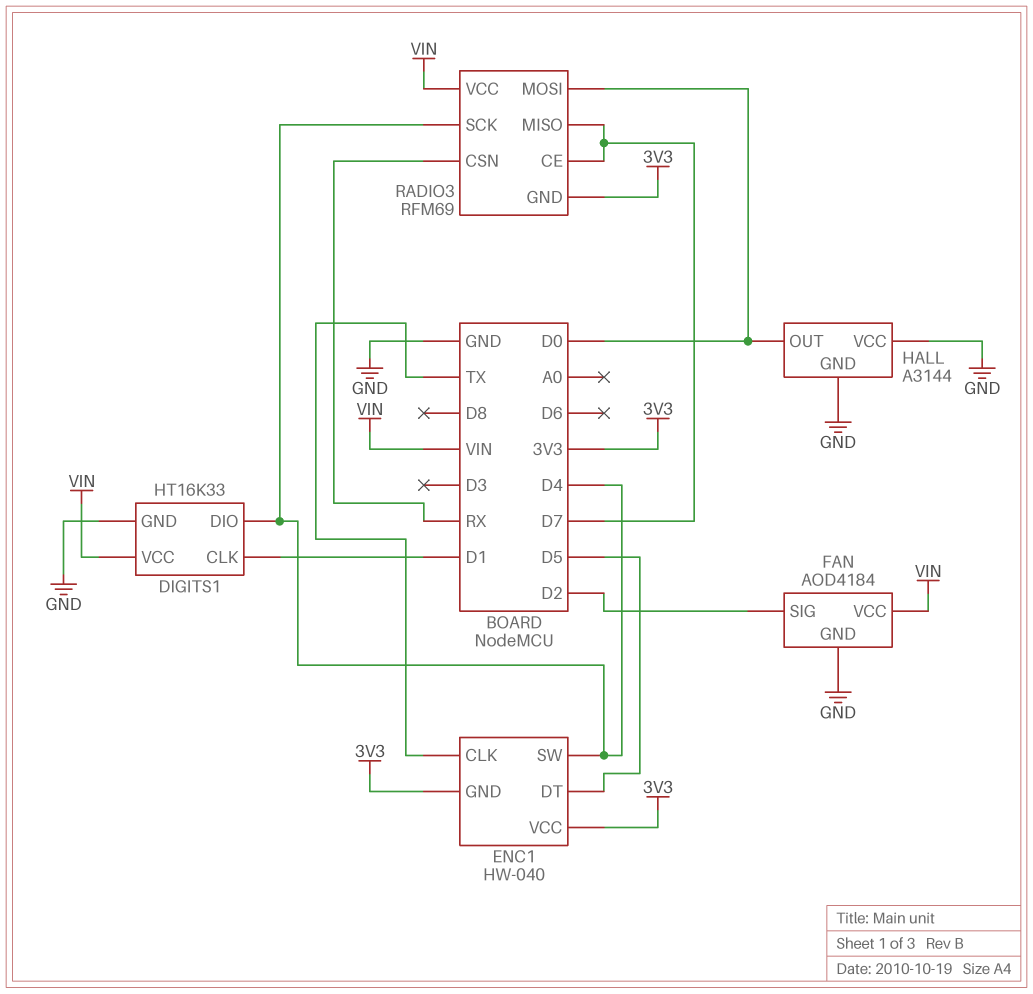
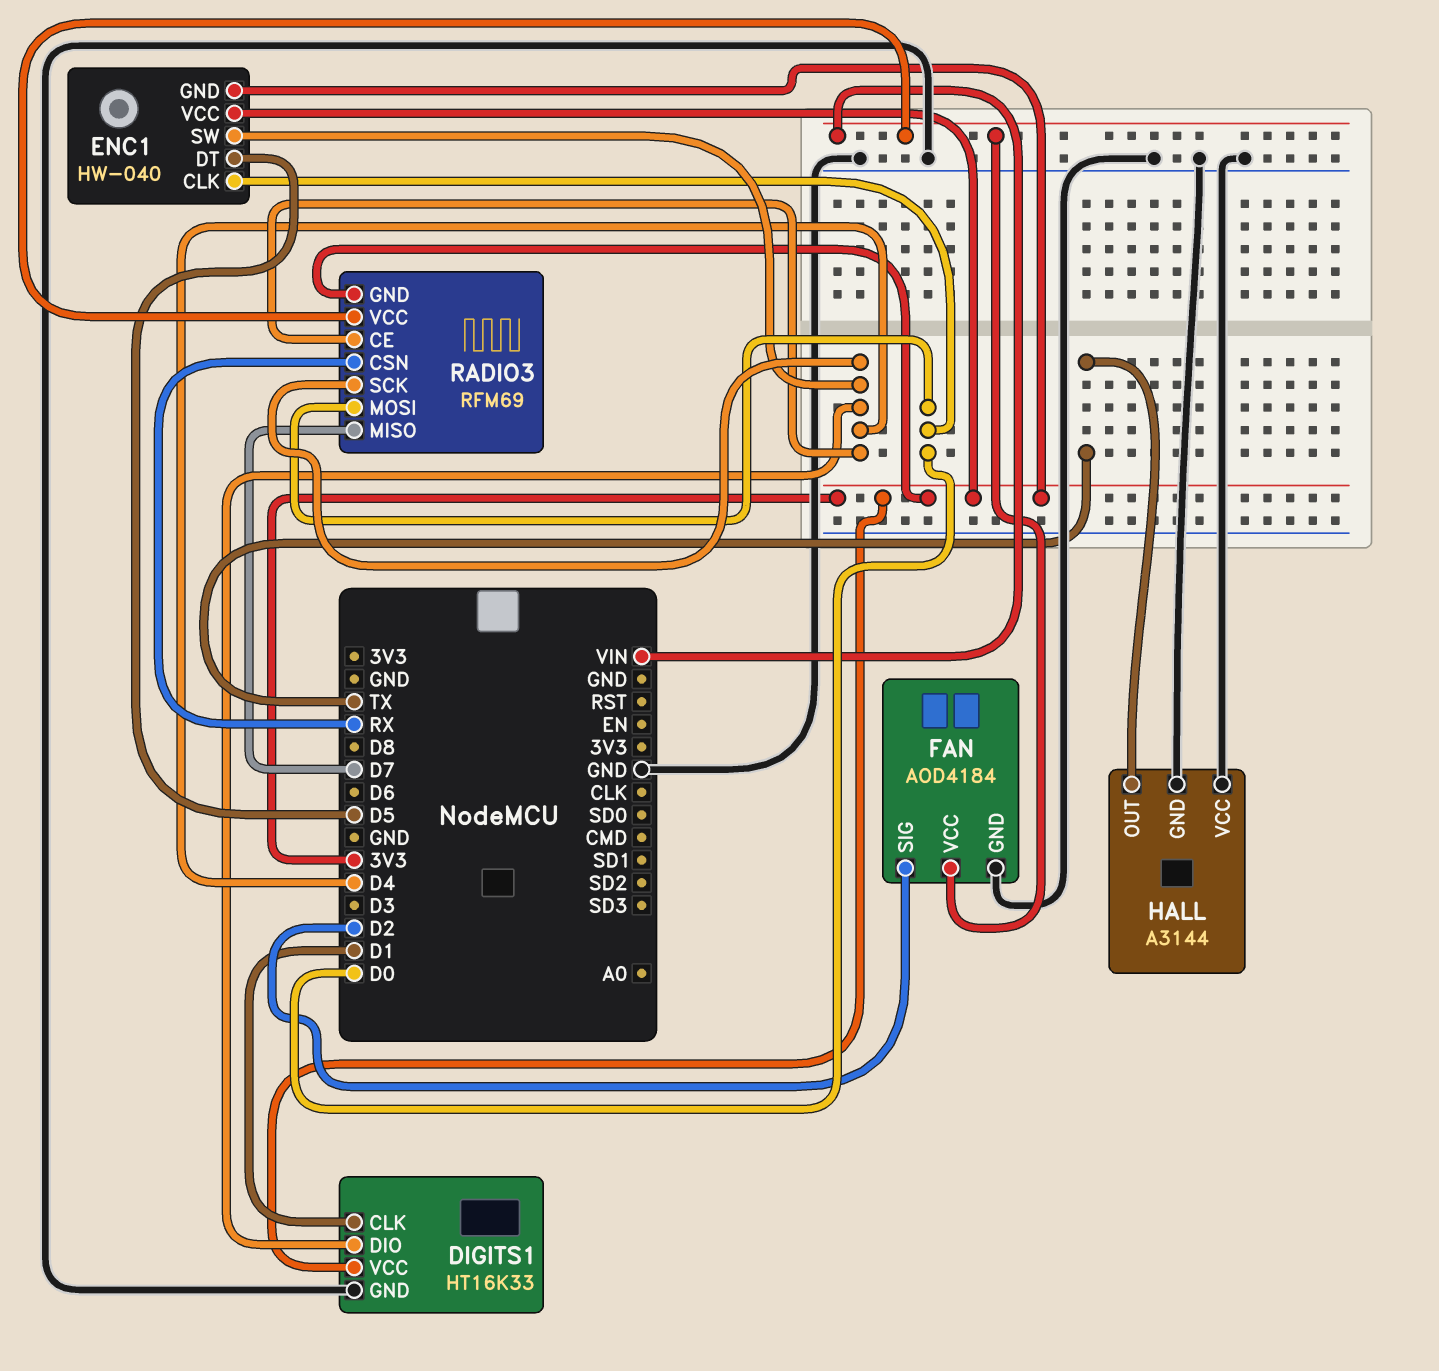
DIGITS1 pin VCC: VIN -> 3V3
ENC1 pin CLK: TX -> D0
HALL pin OUT: D0 -> TX
RADIO3 pin CE: D7 -> D4

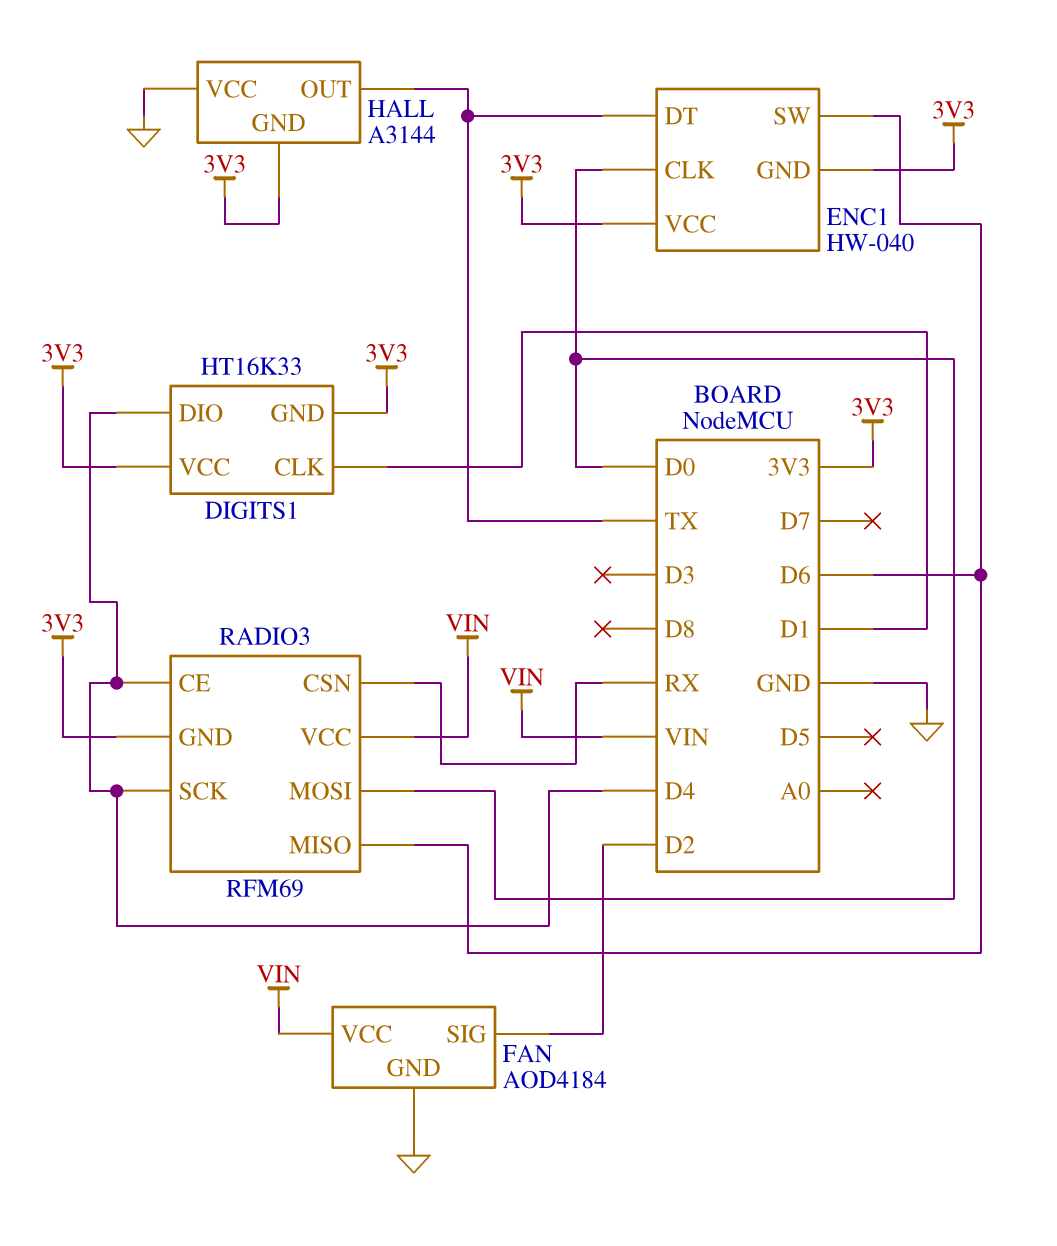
DIGITS1 pin GND: GND -> 3V3
ENC1 pin DT: D5 -> TX
ENC1 pin SW: D4 -> D6
HALL pin GND: GND -> 3V3
RADIO3 pin MISO: D7 -> D6

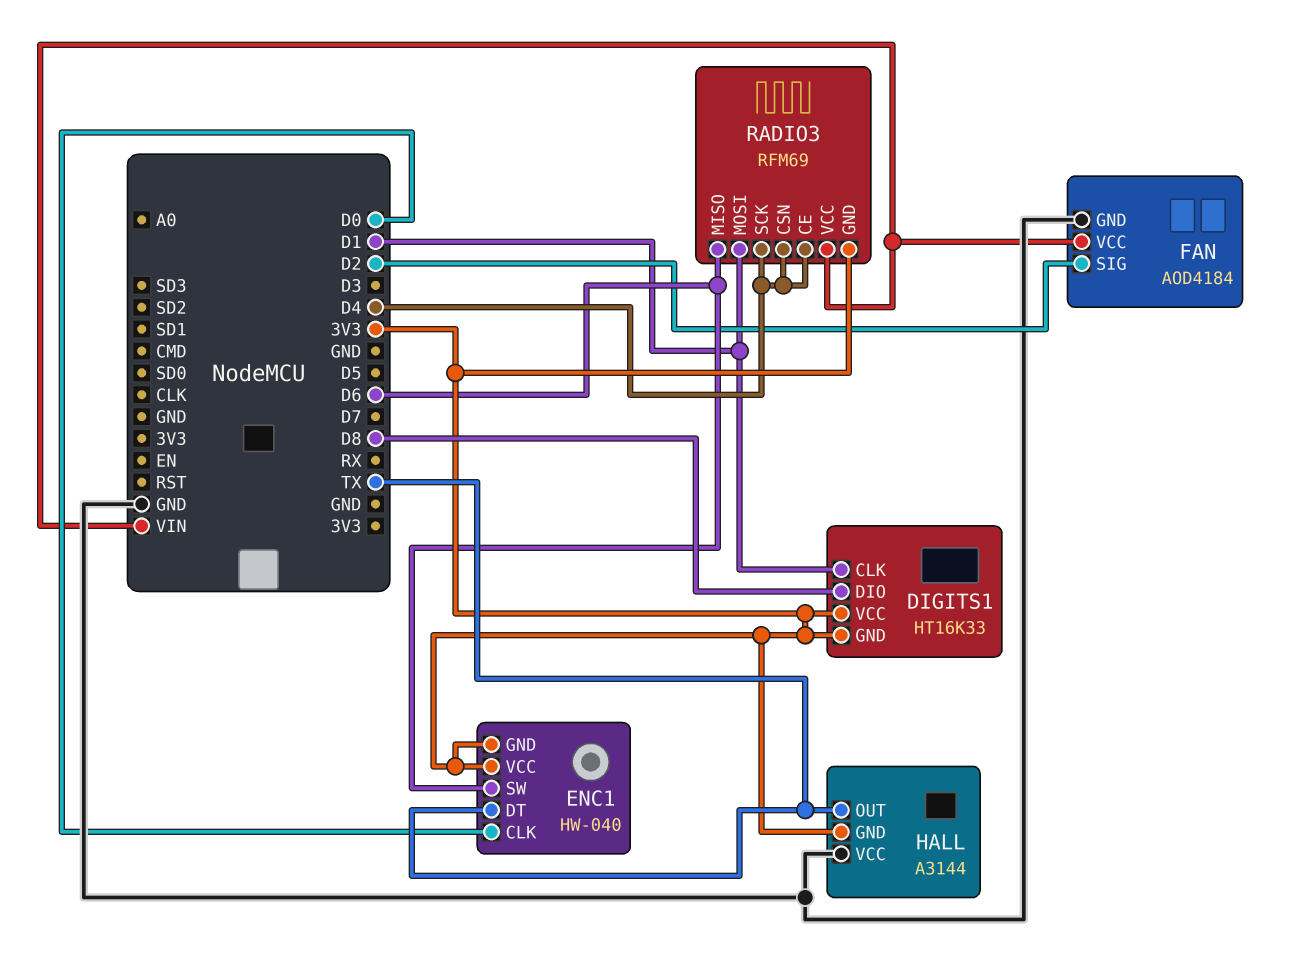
DIGITS1 pin DIO: D4 -> D8
RADIO3 pin CSN: RX -> D4
RADIO3 pin MOSI: D0 -> D1

